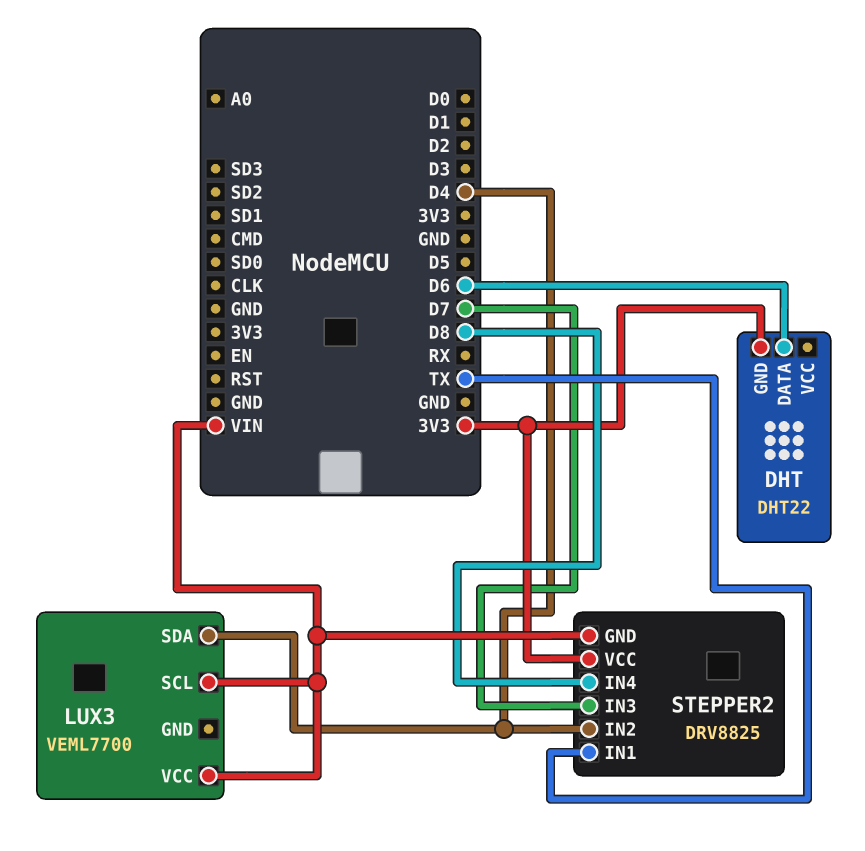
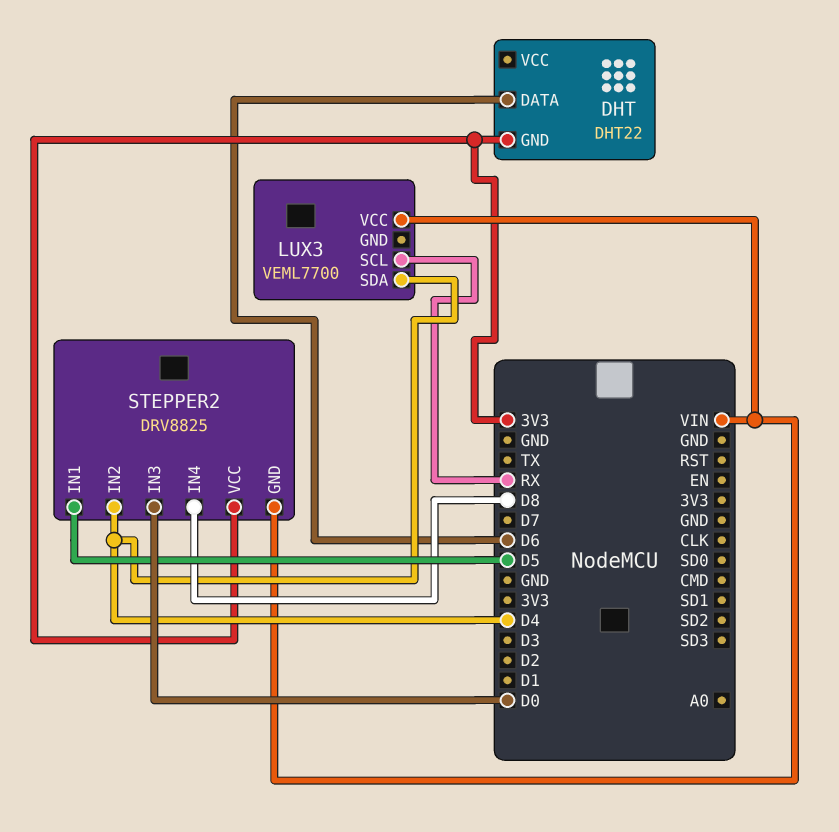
LUX3 pin SCL: VIN -> RX
STEPPER2 pin IN1: TX -> D5
STEPPER2 pin IN3: D7 -> D0

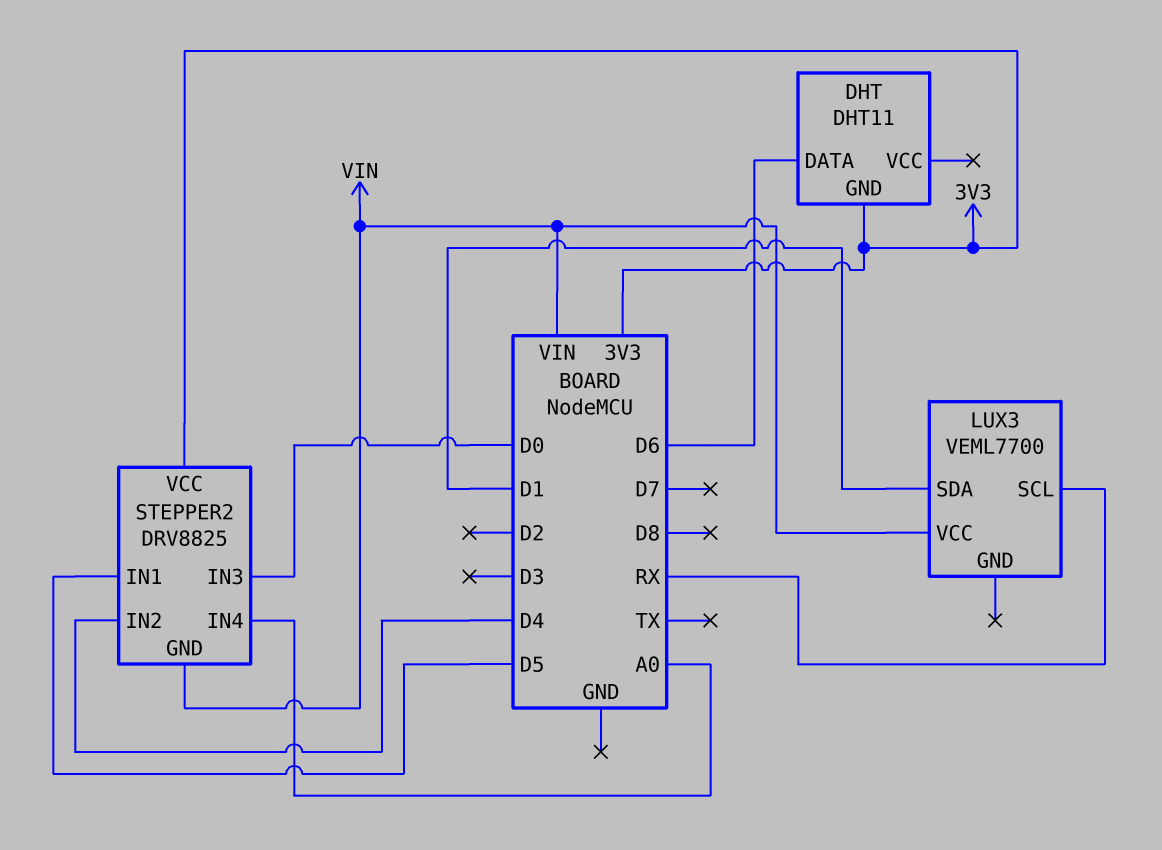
DHT: DHT22 -> DHT11
LUX3 pin SDA: D4 -> D1
STEPPER2 pin IN4: D8 -> A0

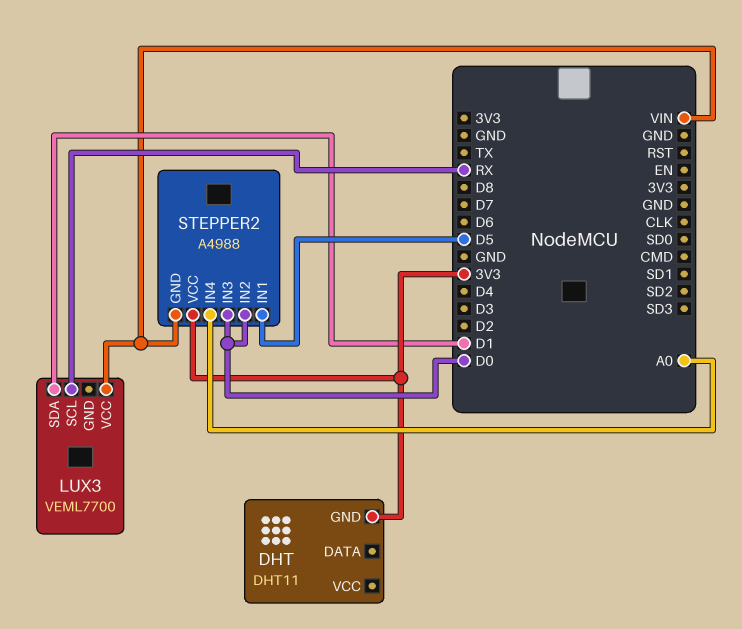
DHT pin DATA: D6 -> none
STEPPER2: DRV8825 -> A4988
STEPPER2 pin IN2: D4 -> D0

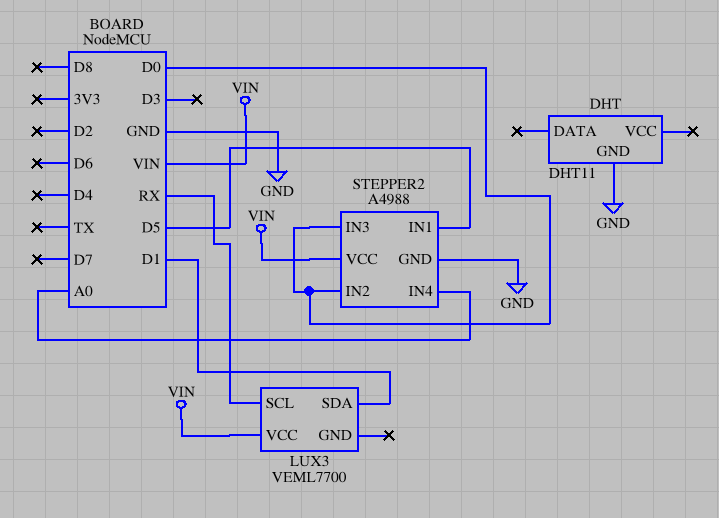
DHT pin GND: 3V3 -> GND
STEPPER2 pin GND: VIN -> GND
STEPPER2 pin VCC: 3V3 -> VIN

